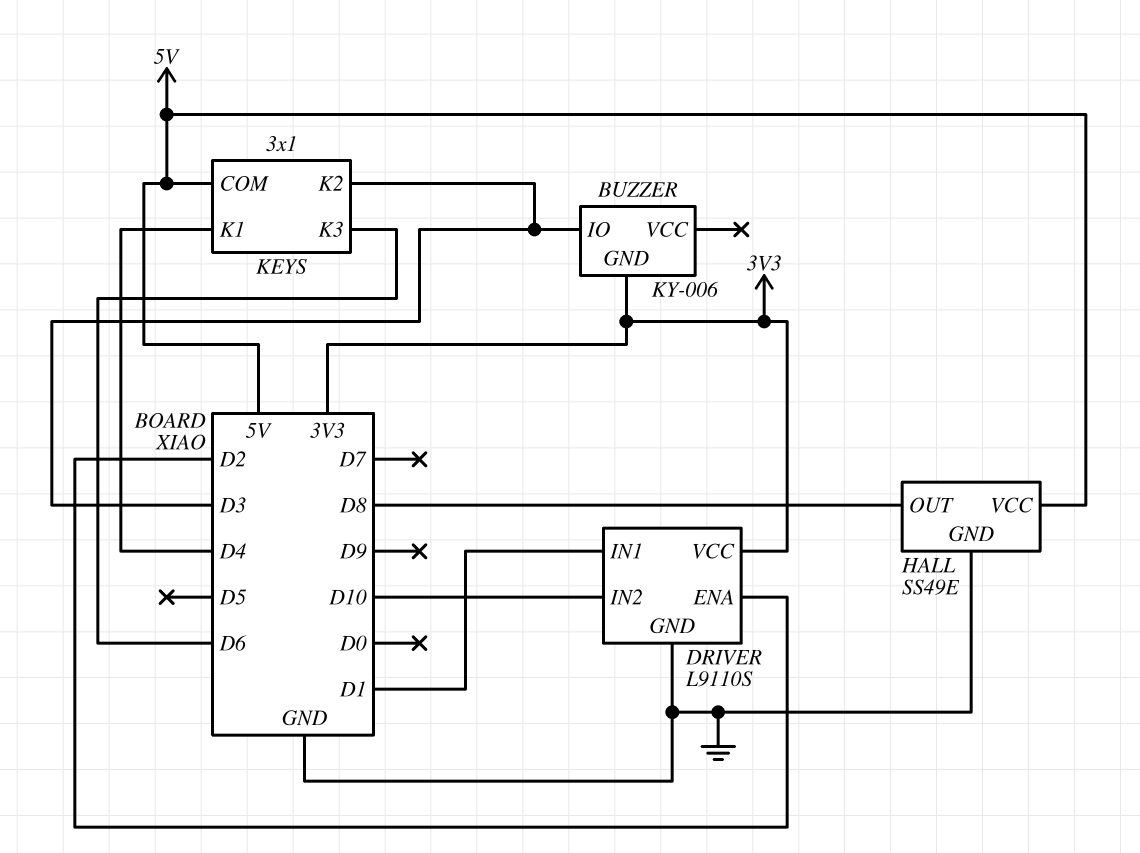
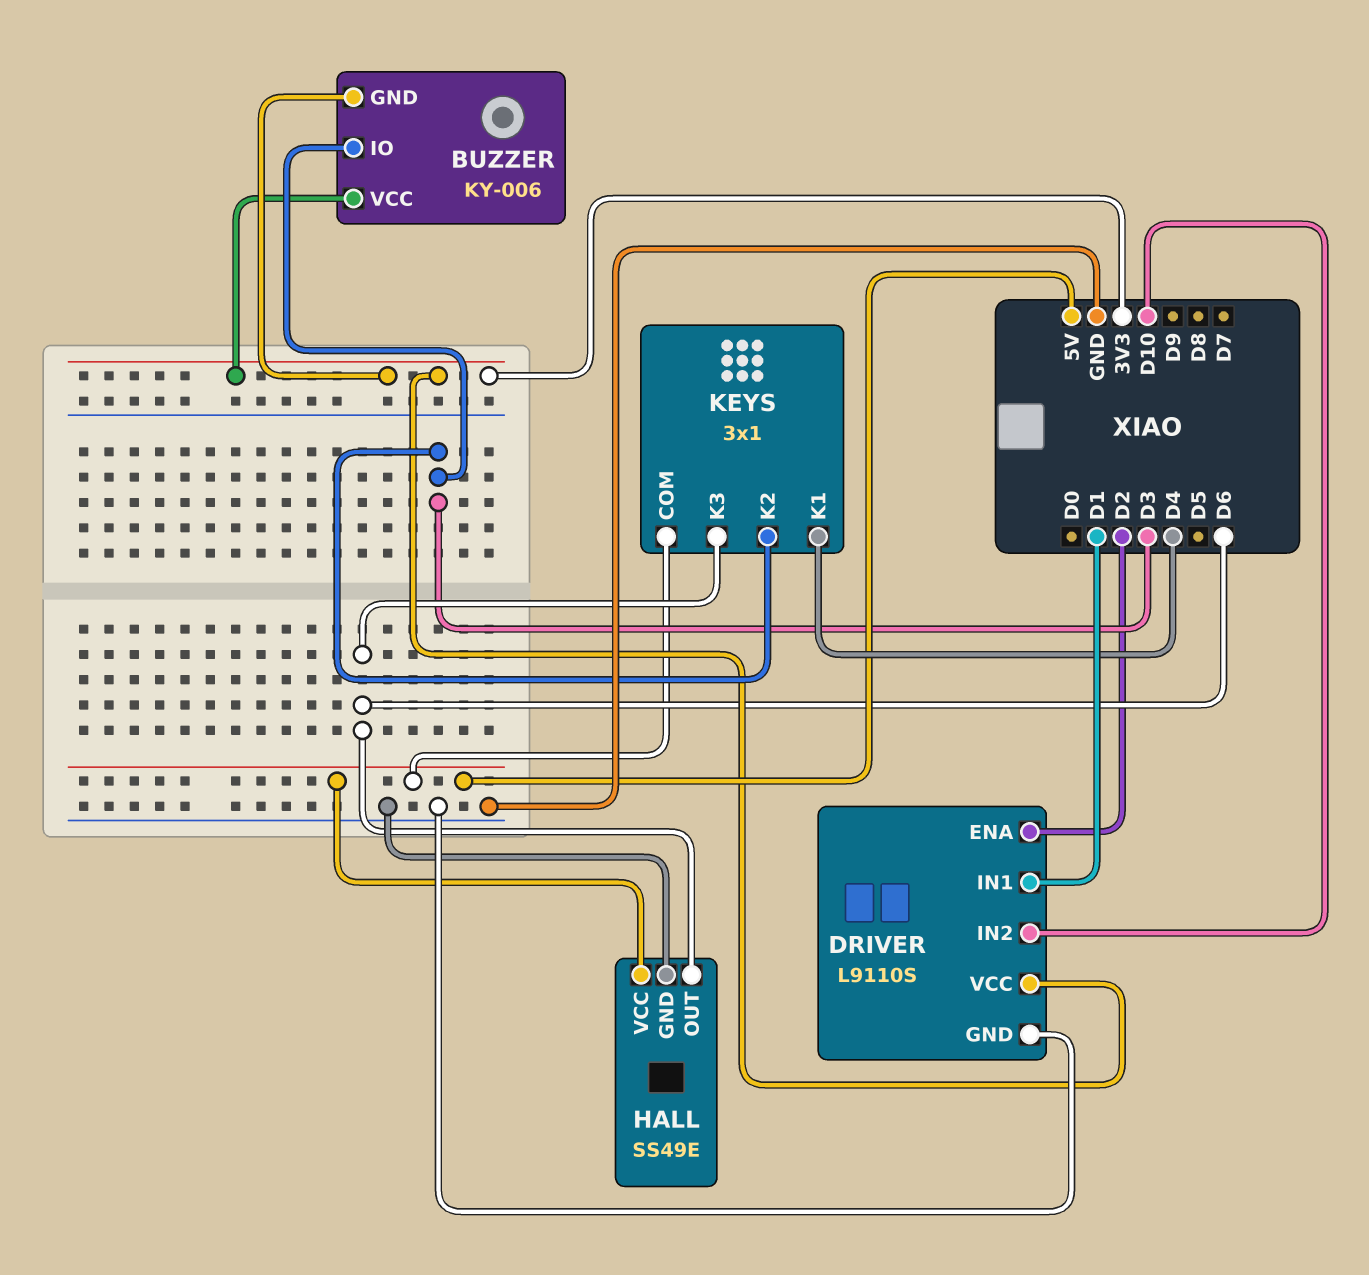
BUZZER pin VCC: none -> 3V3
HALL pin OUT: D8 -> D6

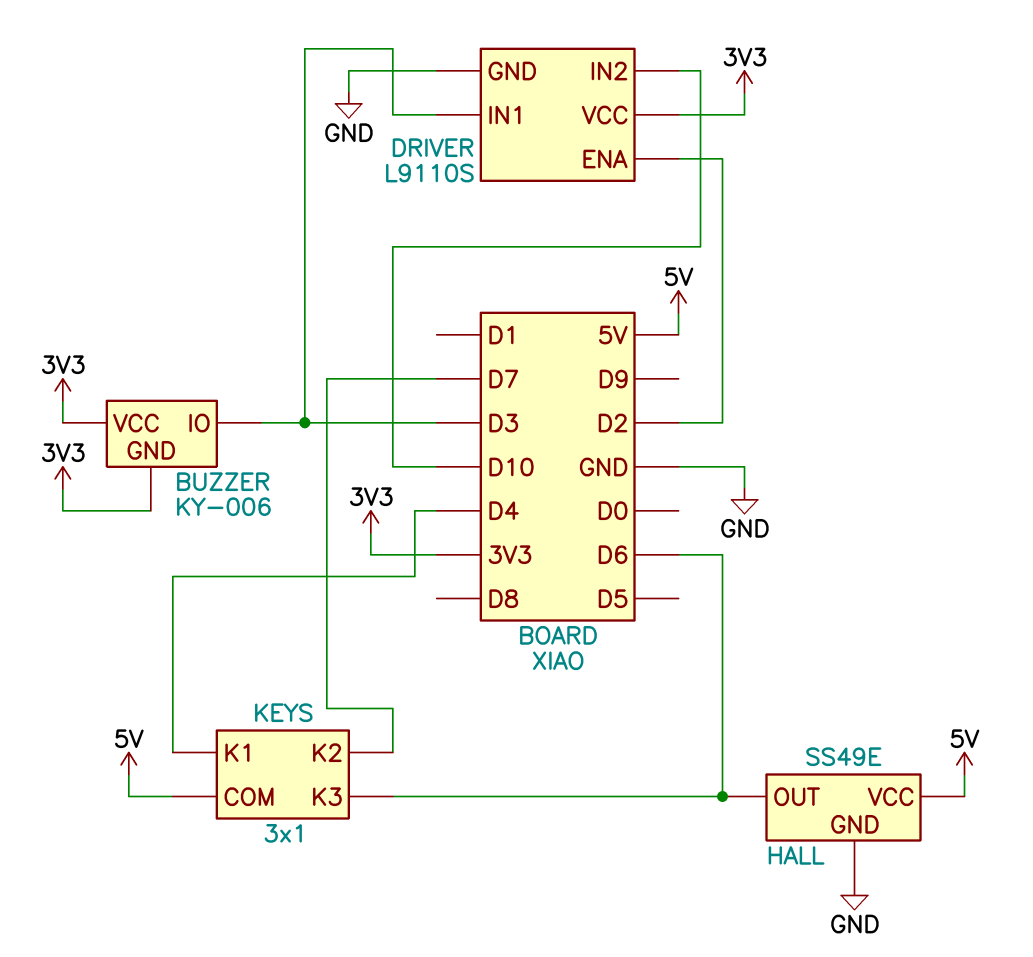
DRIVER pin IN1: D1 -> D3
KEYS pin K2: D3 -> D7

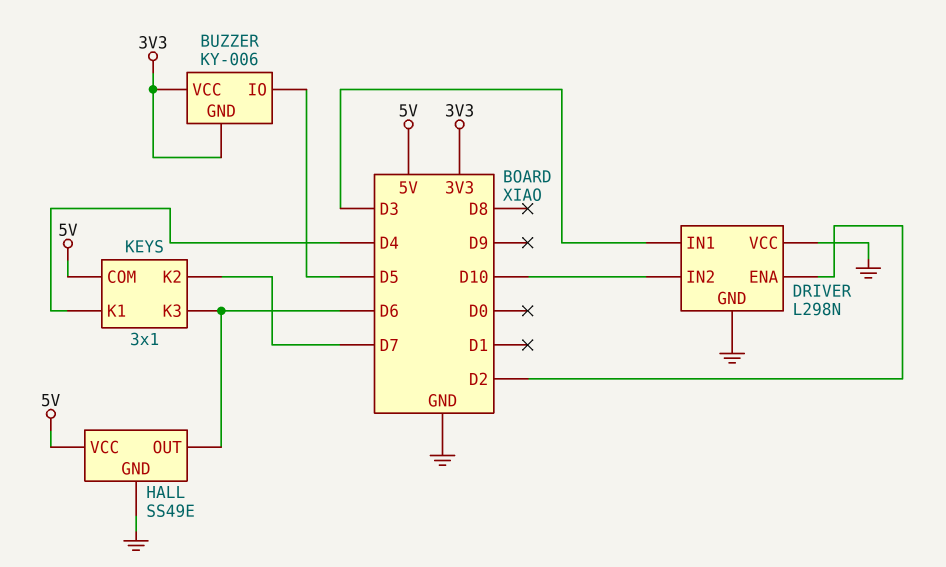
BUZZER pin IO: D3 -> D5
DRIVER: L9110S -> L298N
DRIVER pin VCC: 3V3 -> GND

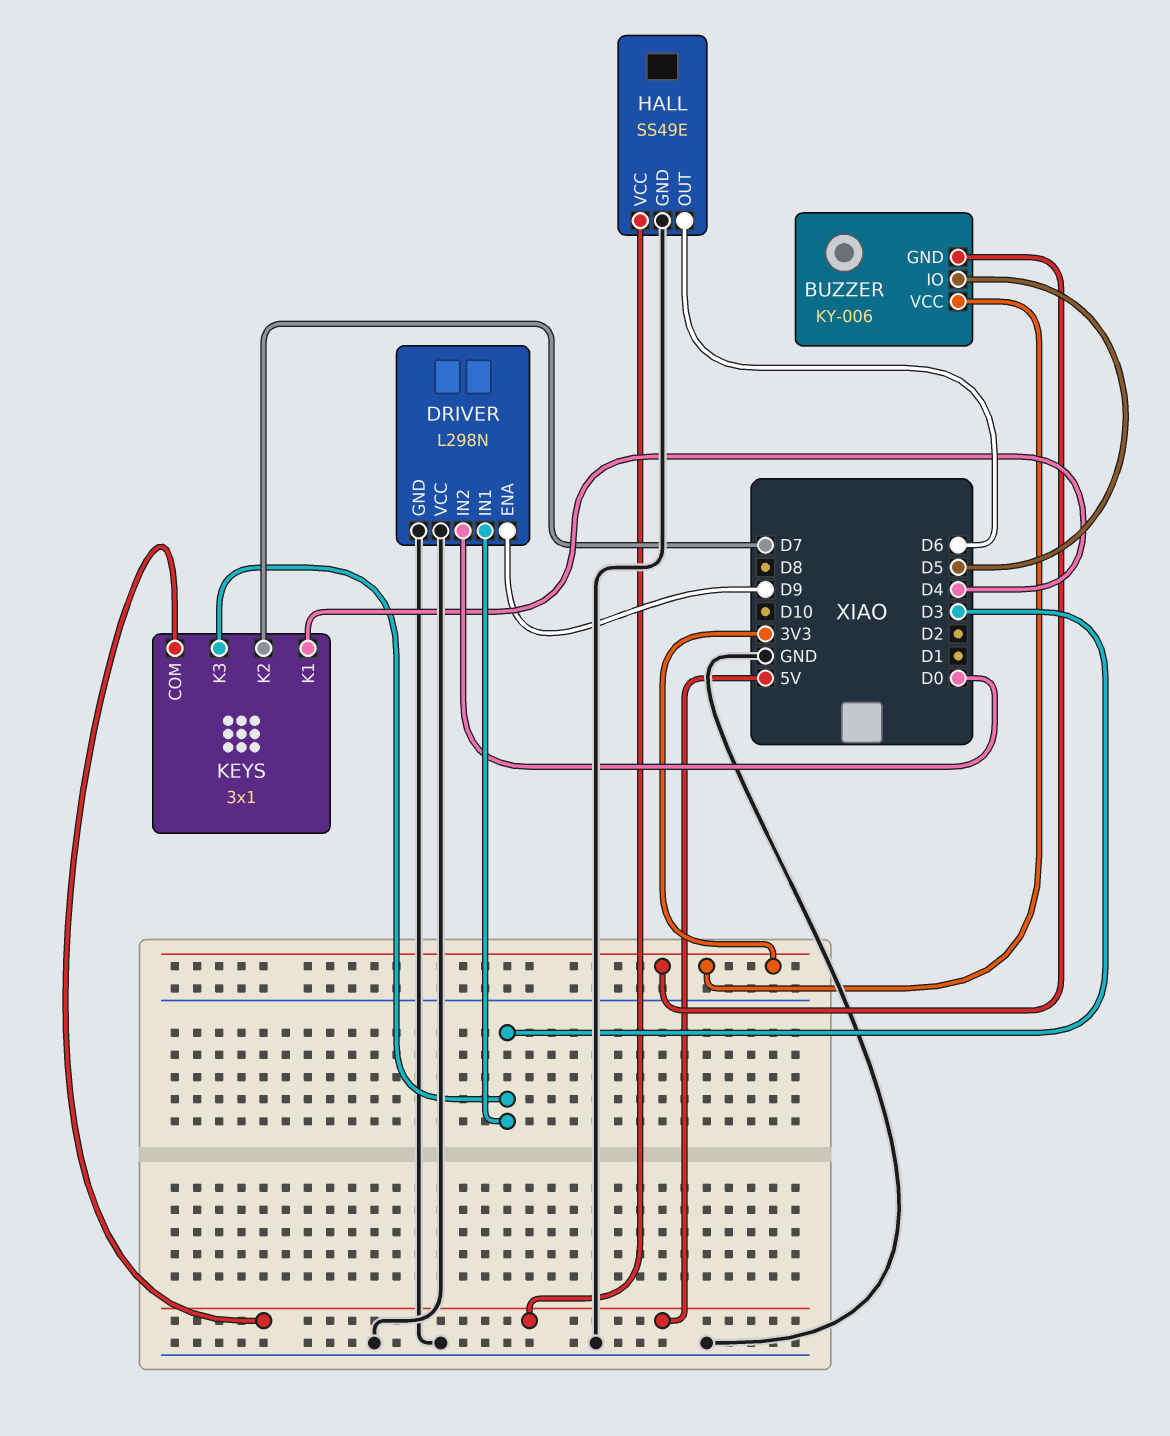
DRIVER pin ENA: D2 -> D9
DRIVER pin IN2: D10 -> D0
KEYS pin K3: D6 -> D3

